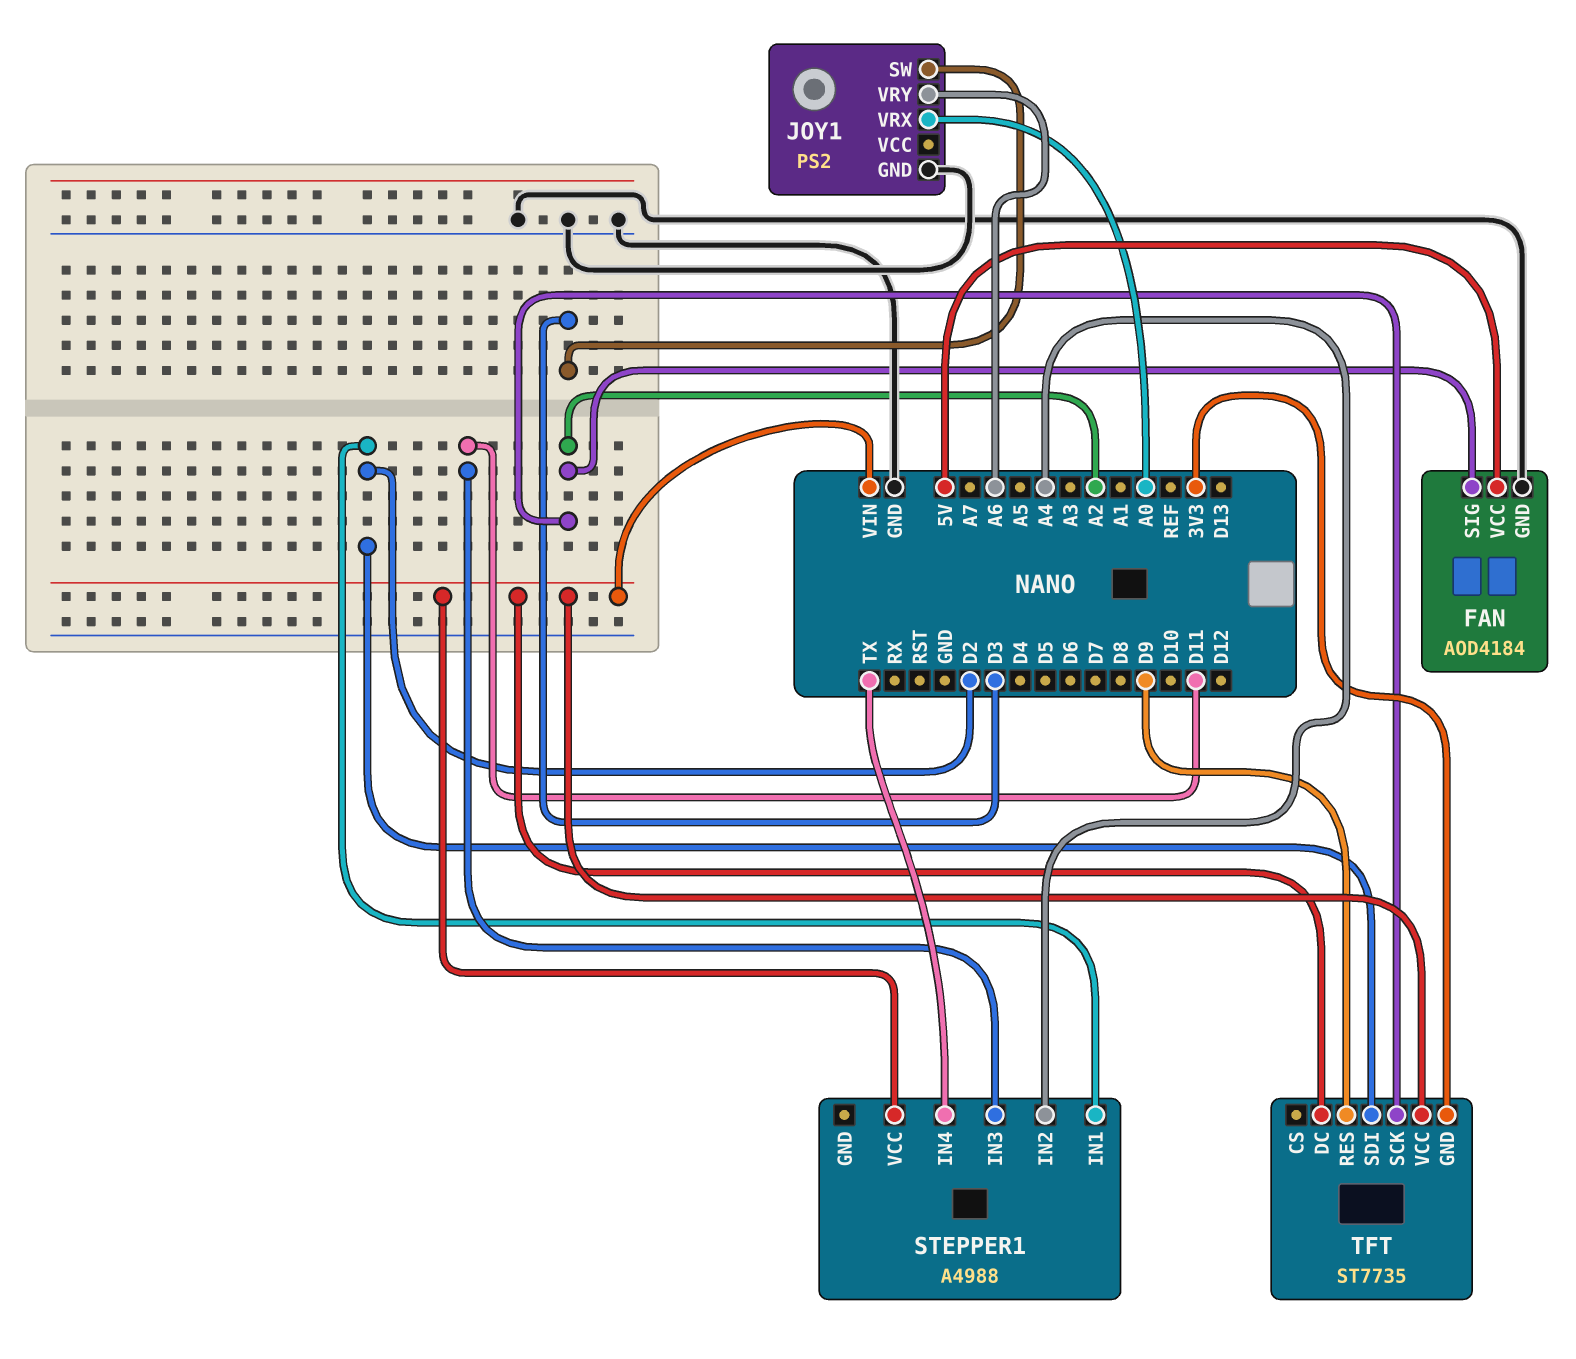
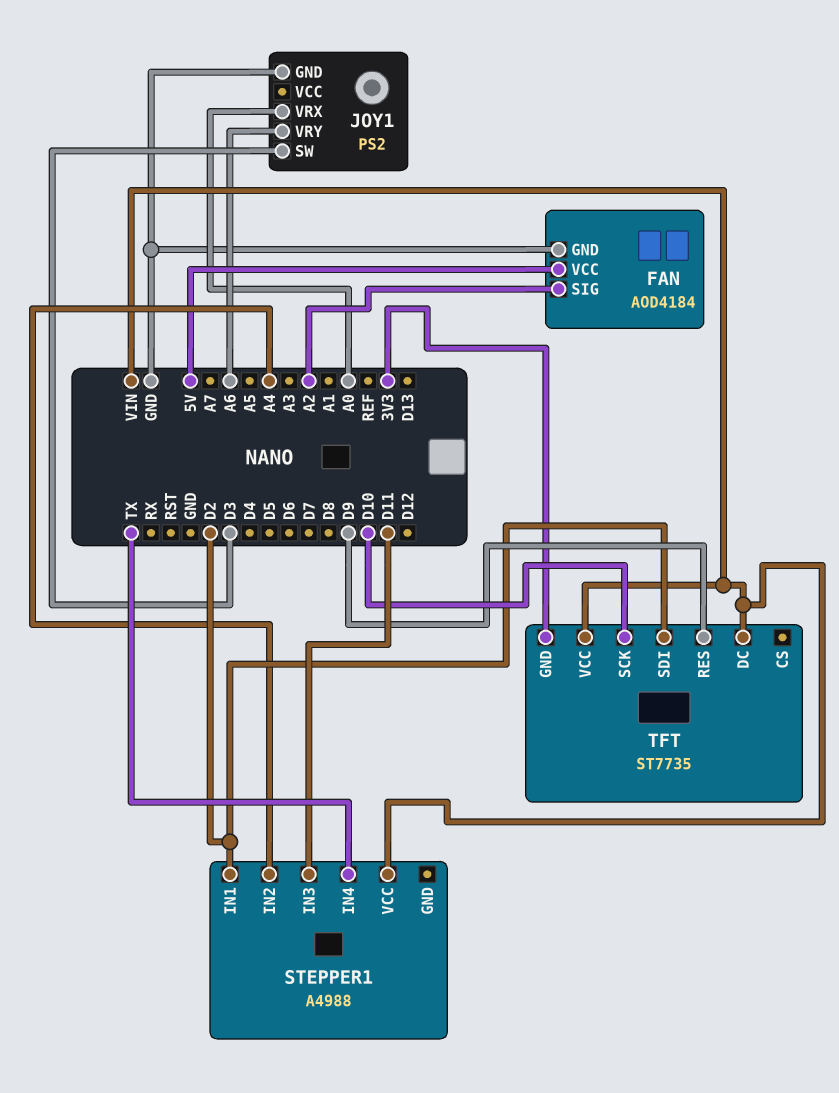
TFT pin SCK: A2 -> D10

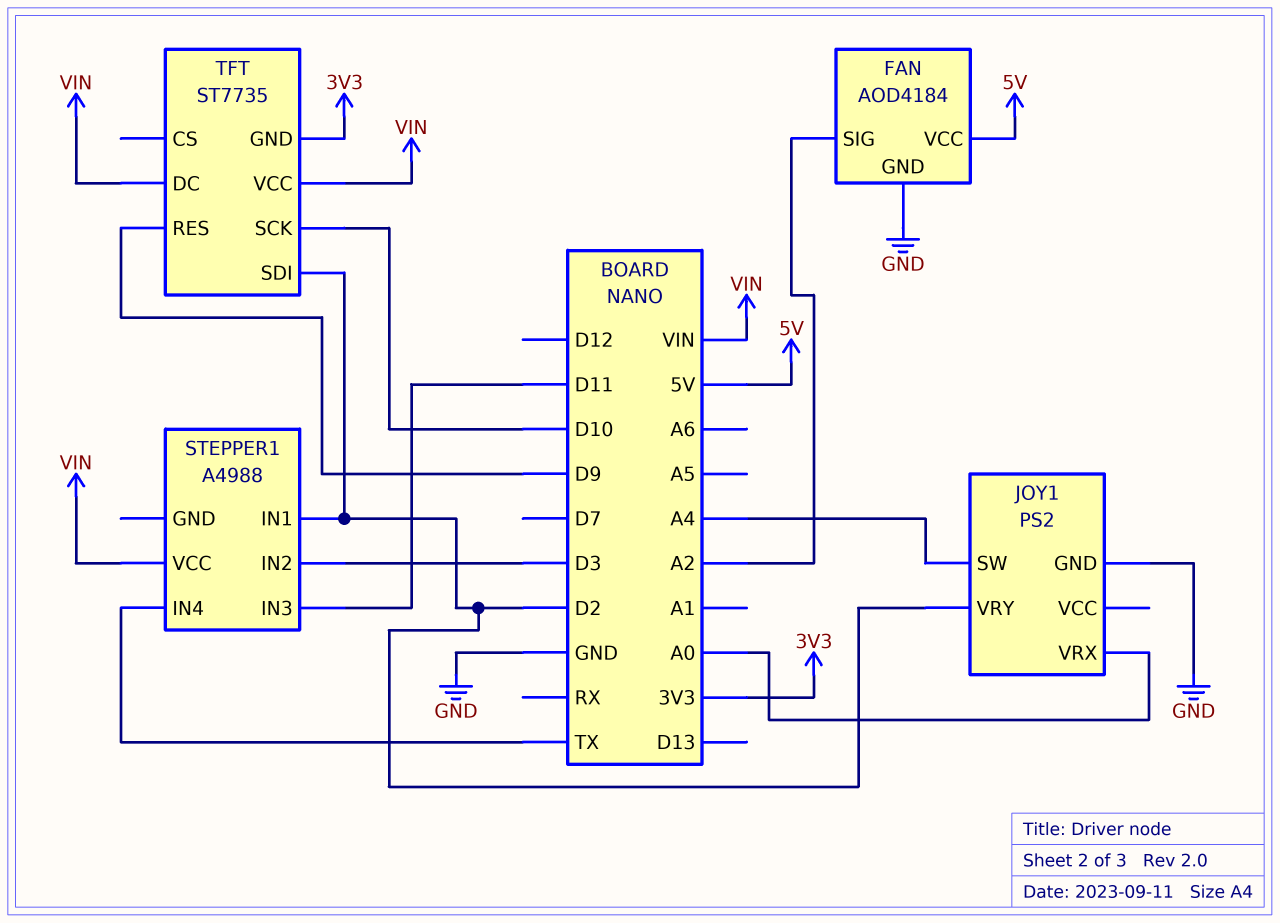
JOY1 pin SW: D3 -> A4
JOY1 pin VRY: A6 -> D2
STEPPER1 pin IN2: A4 -> D3

